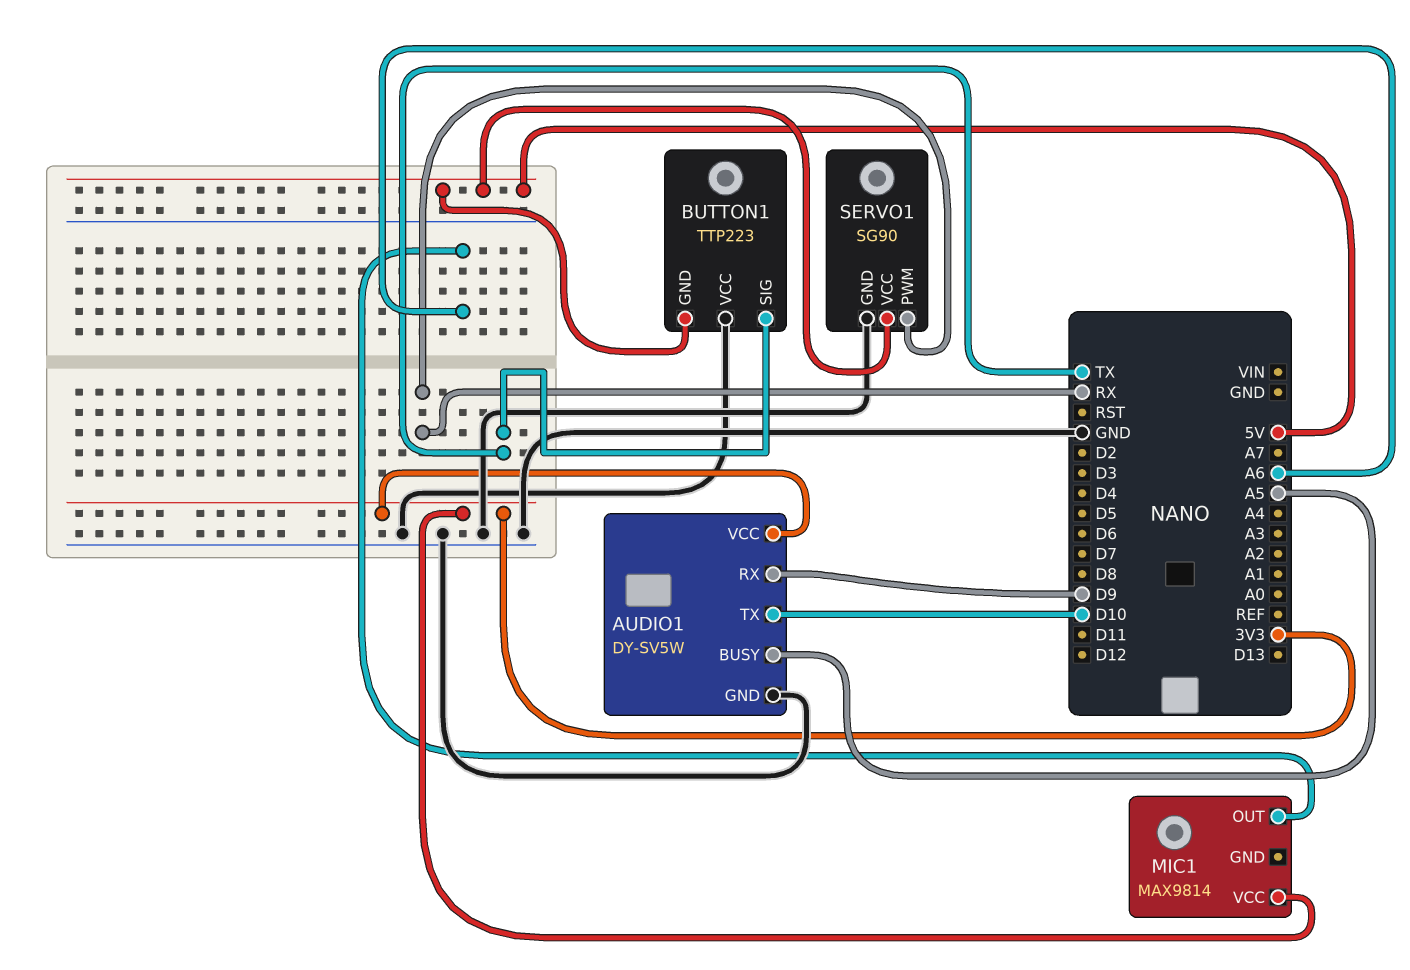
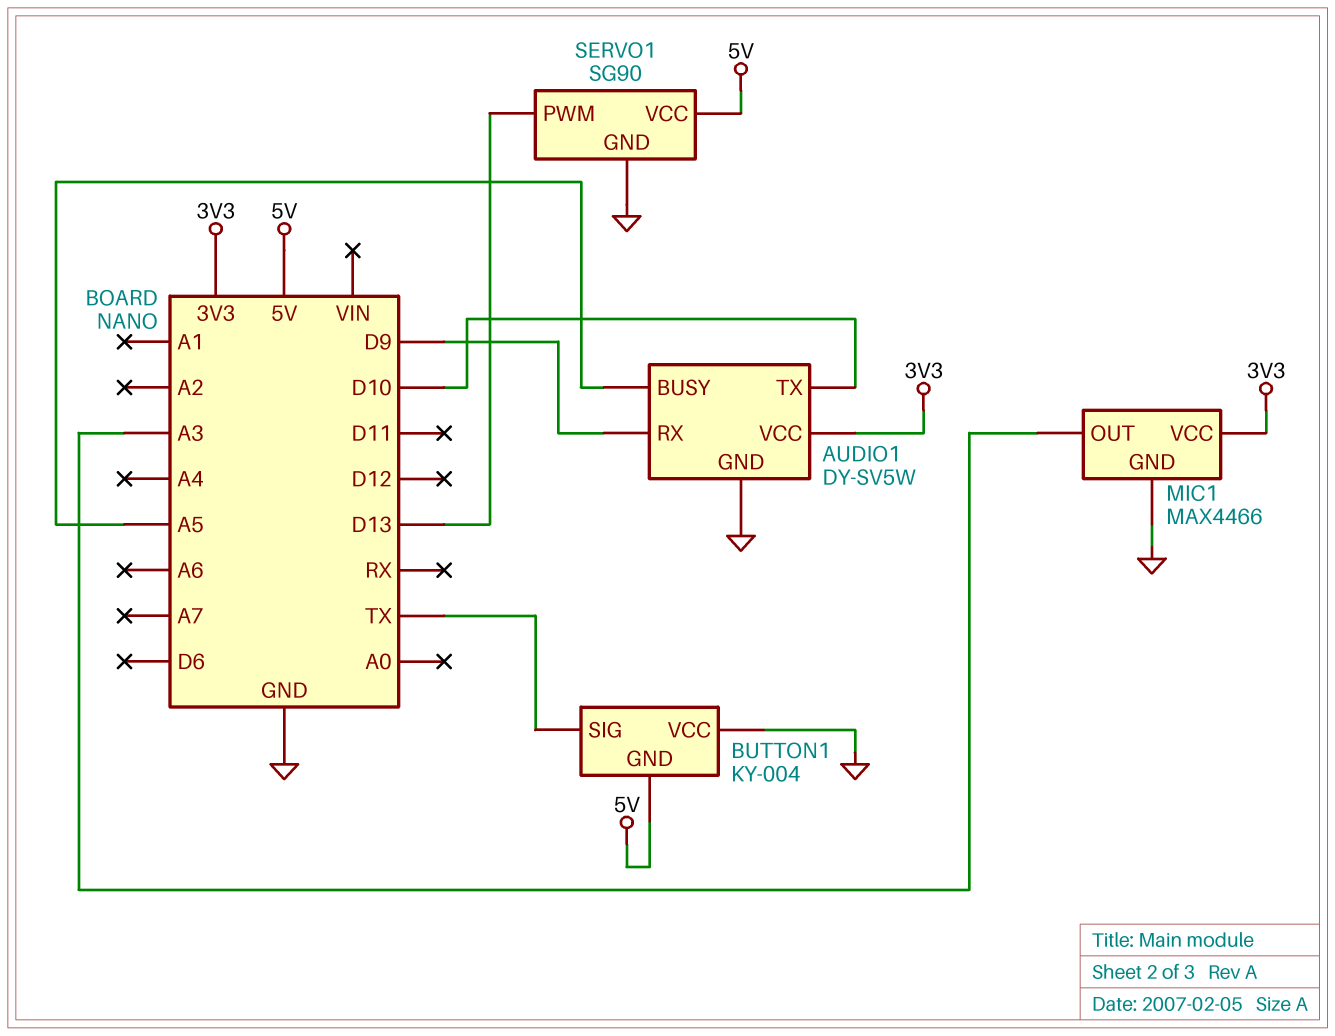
BUTTON1: TTP223 -> KY-004
MIC1: MAX9814 -> MAX4466
MIC1 pin GND: none -> GND
MIC1 pin OUT: A6 -> A3
SERVO1 pin PWM: RX -> D13

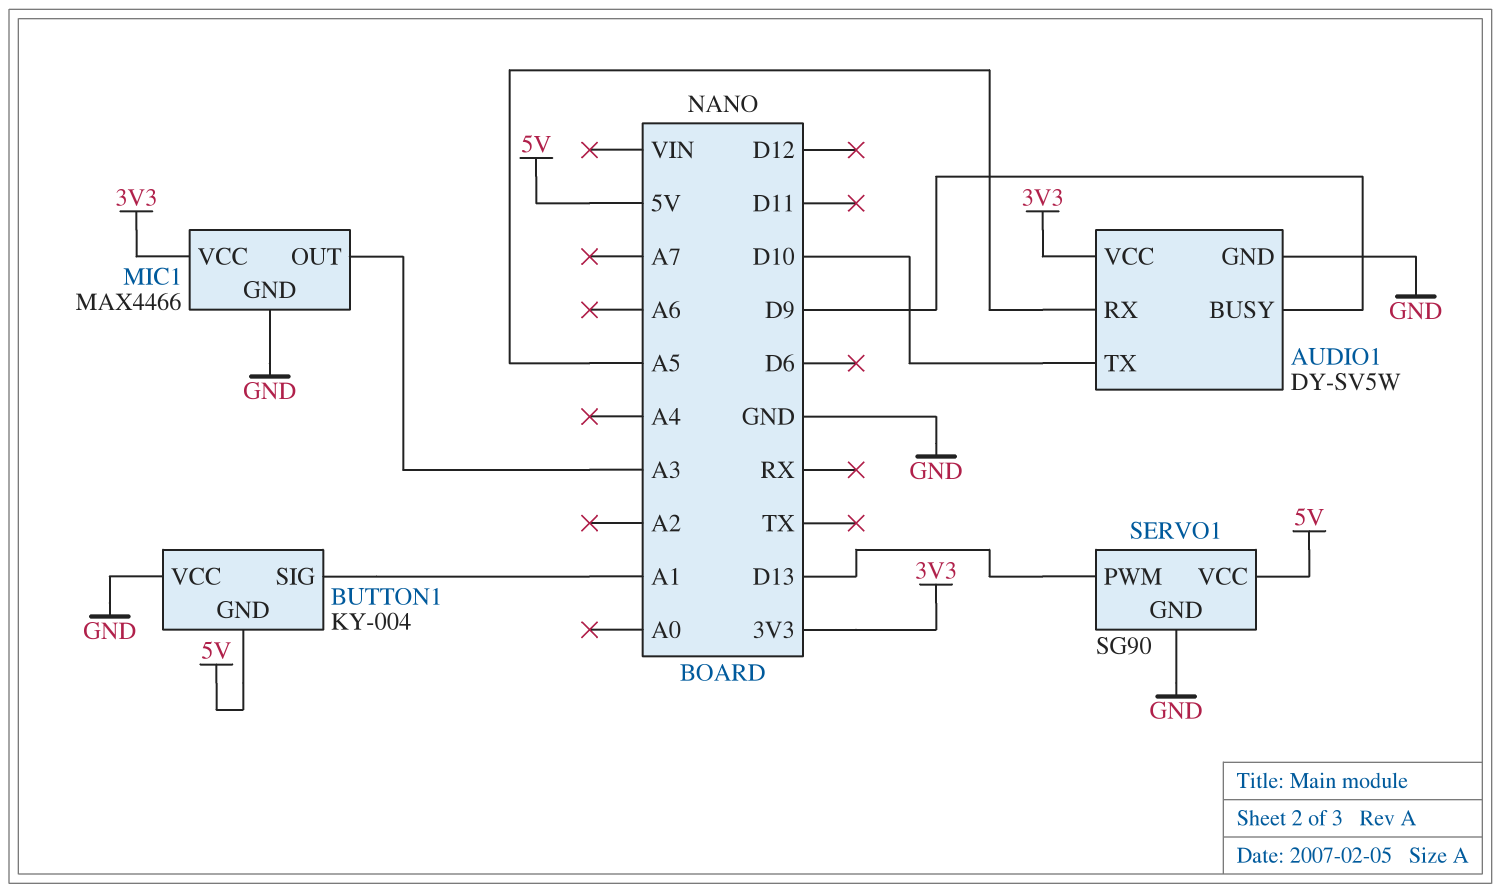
AUDIO1 pin BUSY: A5 -> D9
AUDIO1 pin RX: D9 -> A5
BUTTON1 pin SIG: TX -> A1

